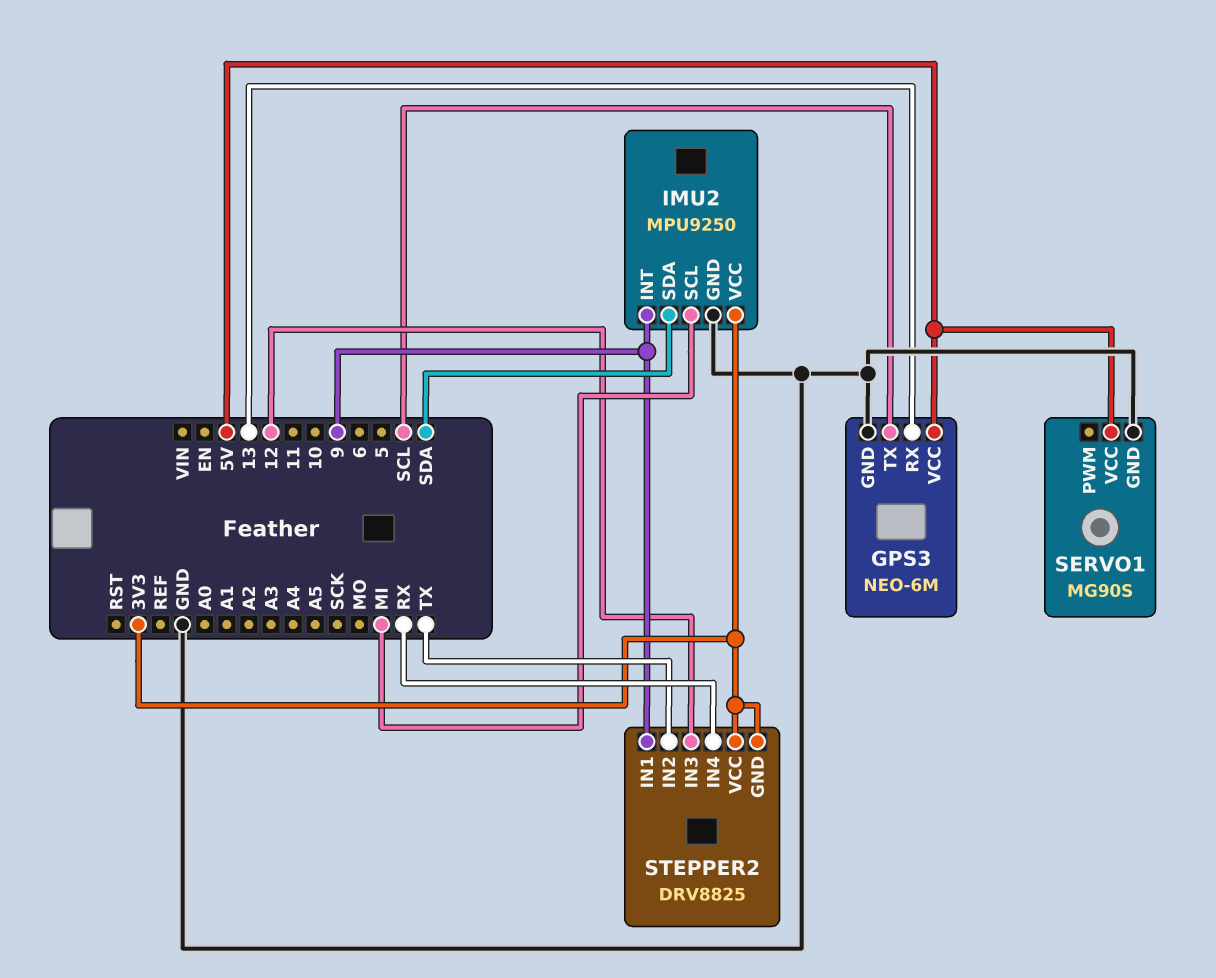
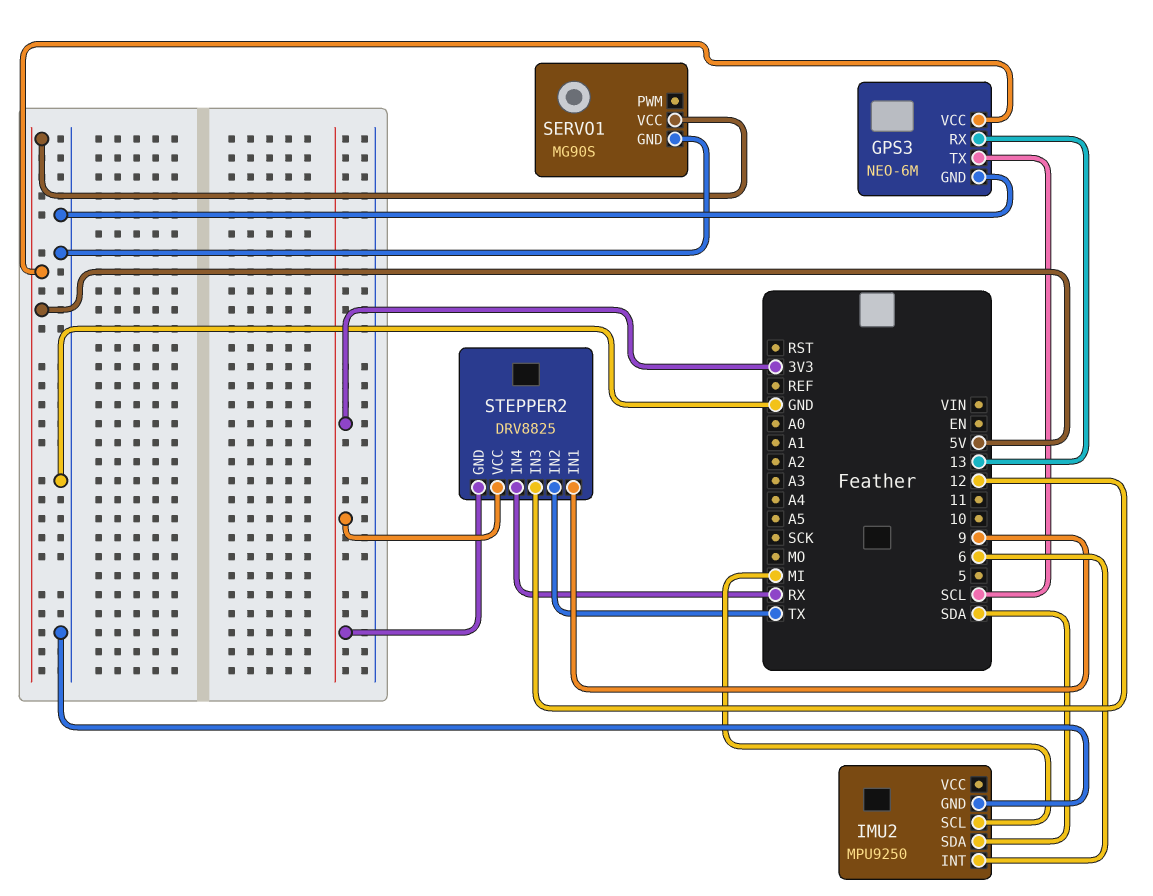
IMU2 pin INT: 9 -> 6
IMU2 pin VCC: 3V3 -> none

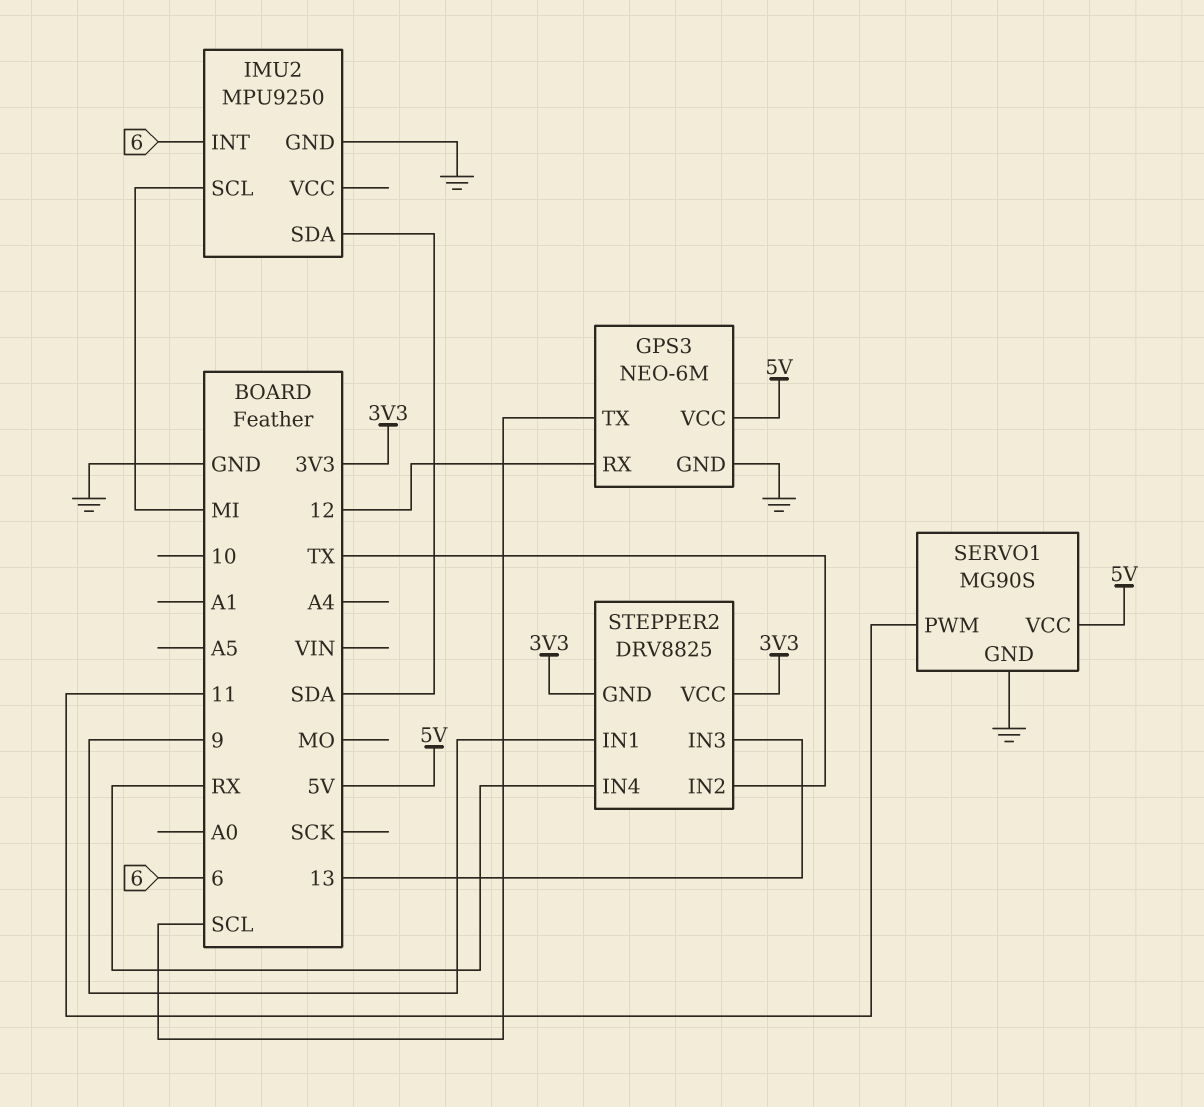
GPS3 pin RX: 13 -> 12
SERVO1 pin PWM: none -> 11
STEPPER2 pin IN3: 12 -> 13

